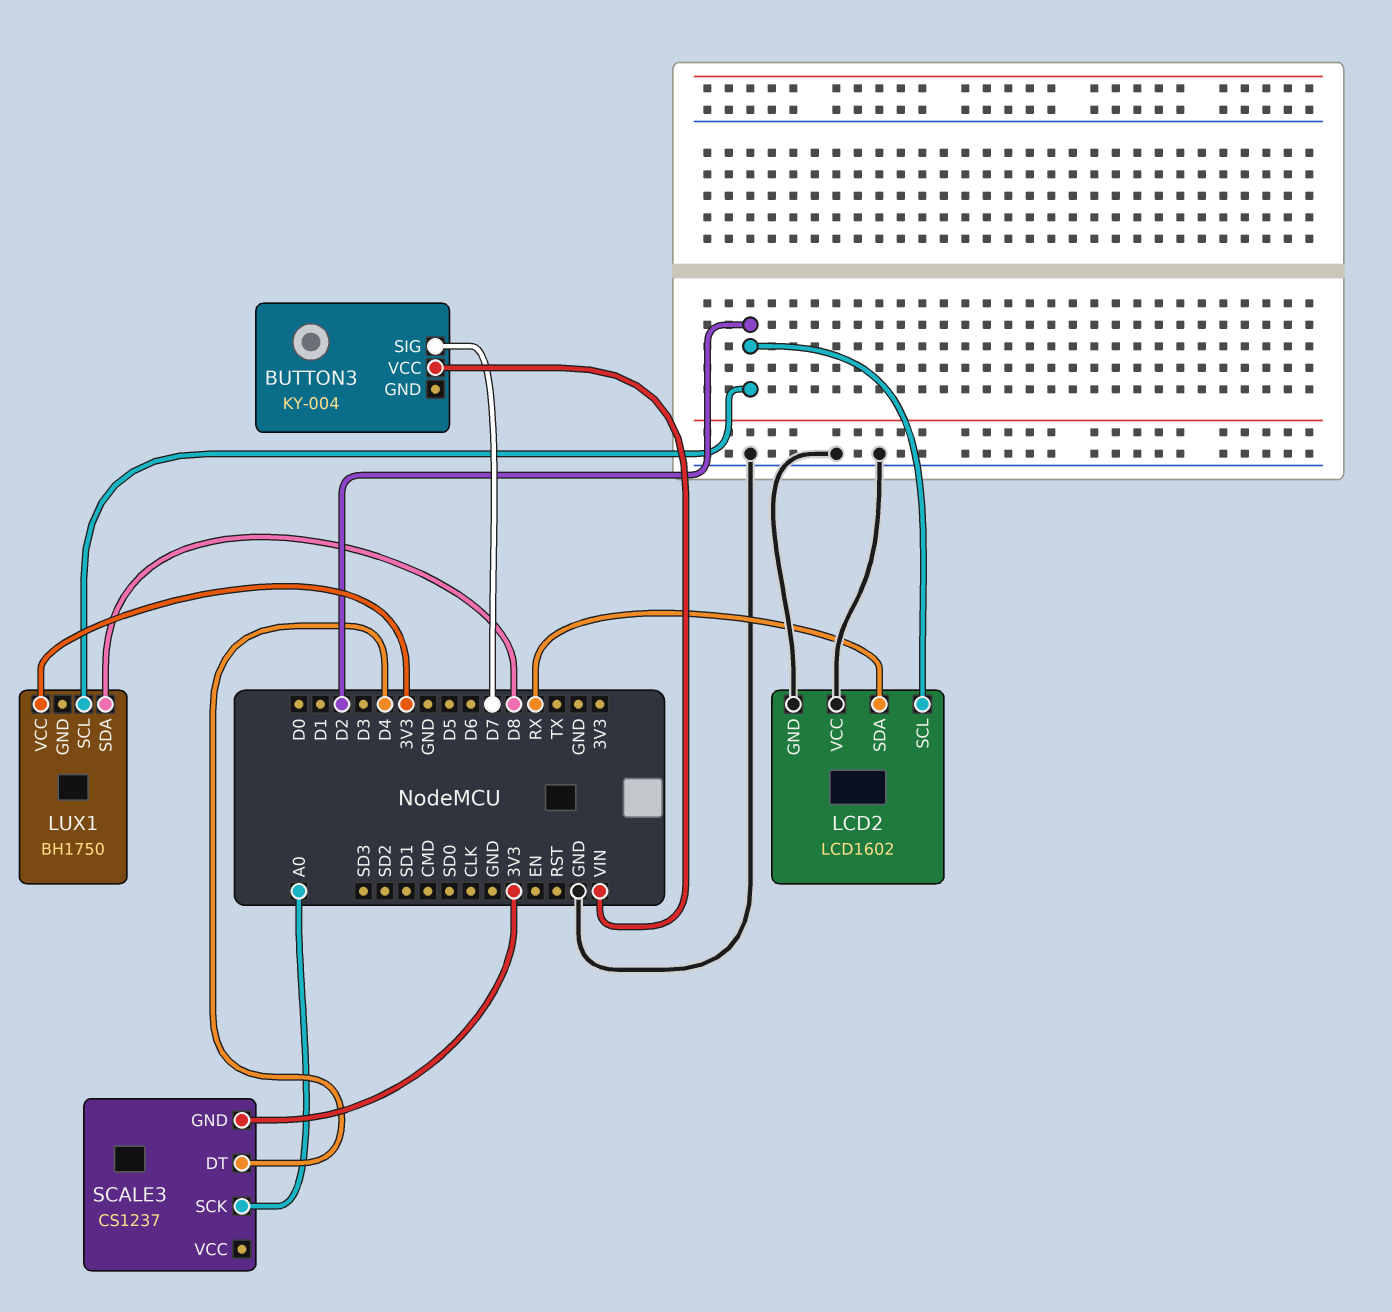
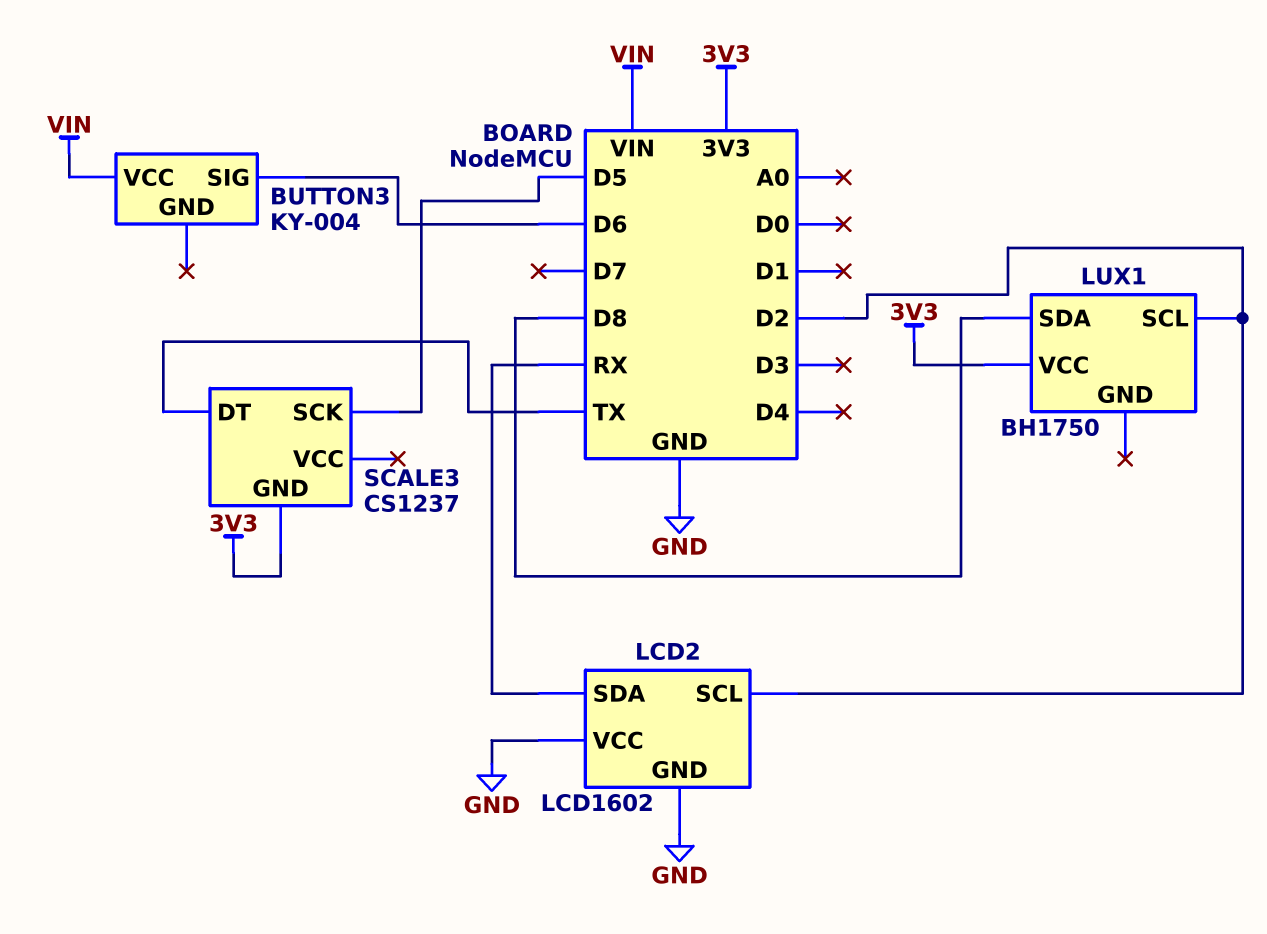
BUTTON3 pin SIG: D7 -> D6
SCALE3 pin DT: D4 -> TX
SCALE3 pin SCK: A0 -> D5

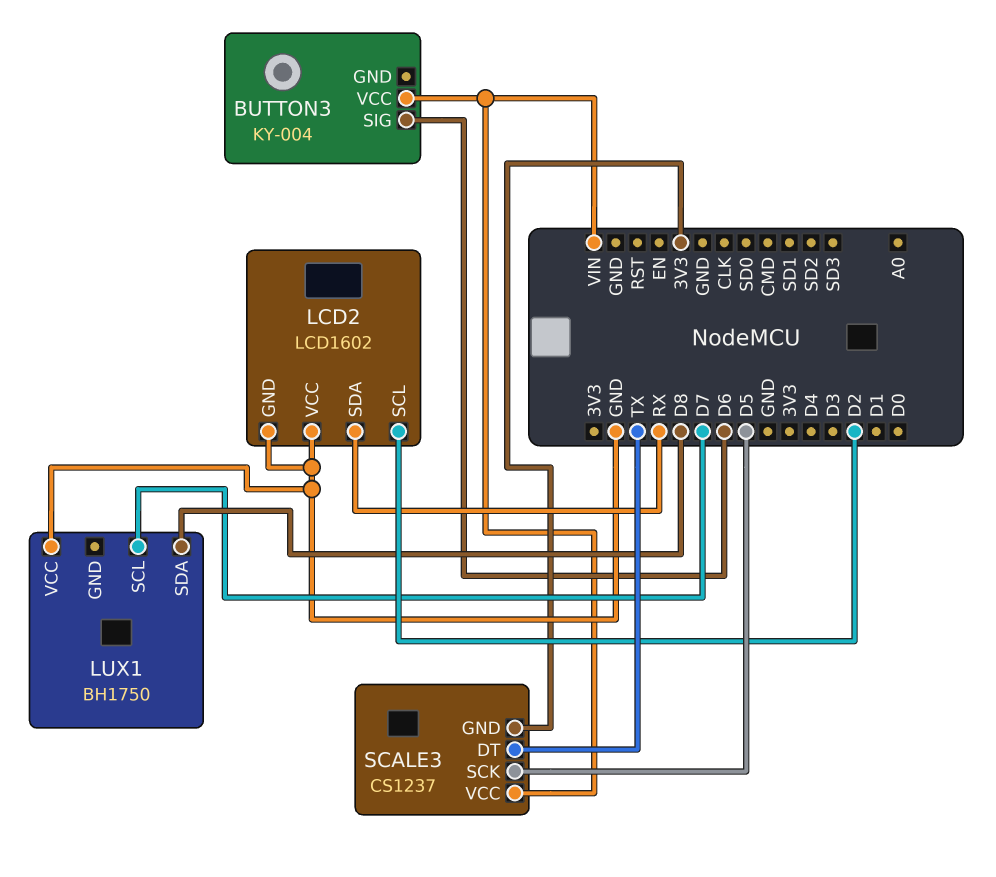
LUX1 pin SCL: D2 -> D7
LUX1 pin VCC: 3V3 -> GND
SCALE3 pin VCC: none -> VIN

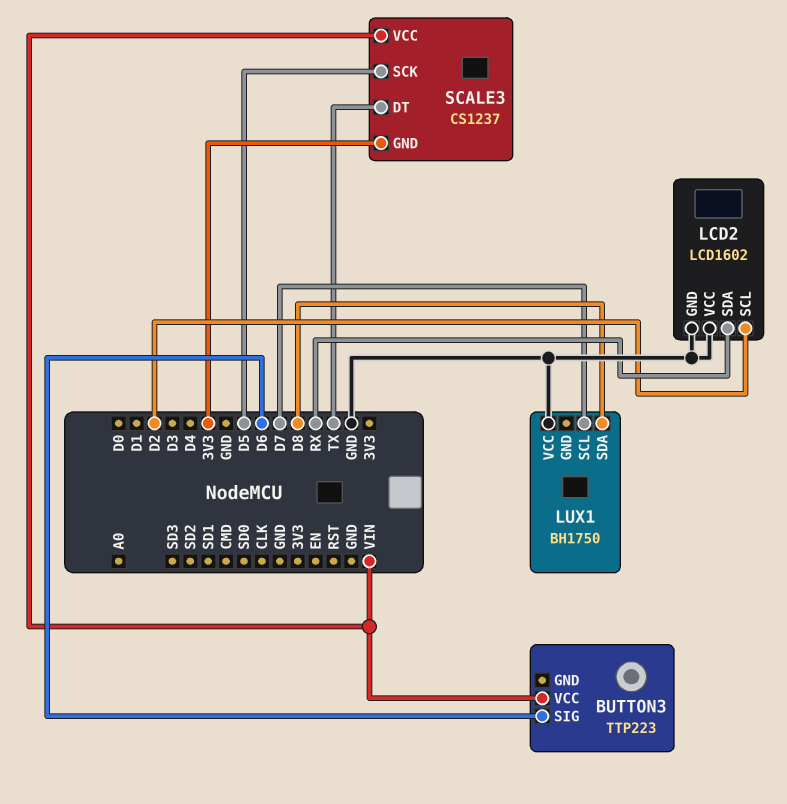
BUTTON3: KY-004 -> TTP223

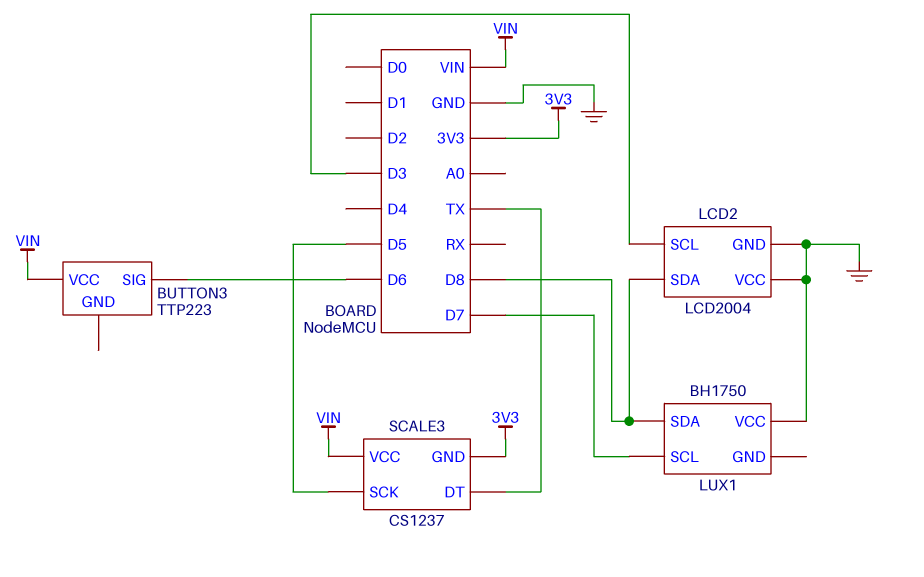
LCD2: LCD1602 -> LCD2004
LCD2 pin SCL: D2 -> D3
LCD2 pin SDA: RX -> D8

